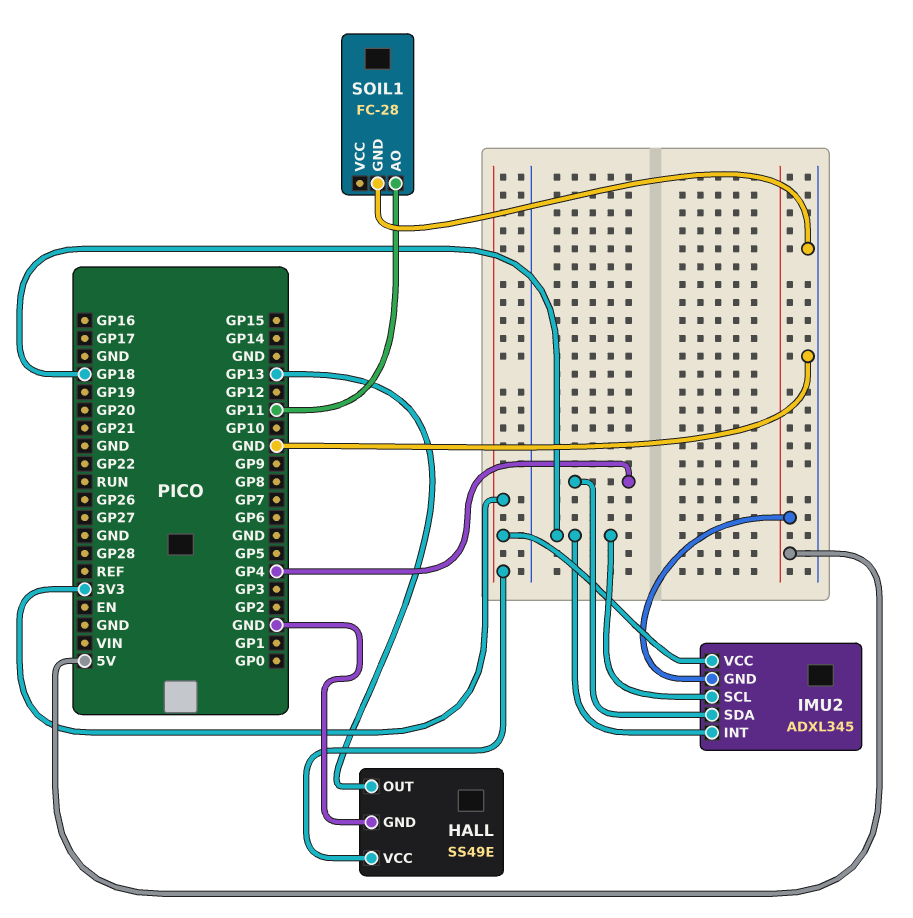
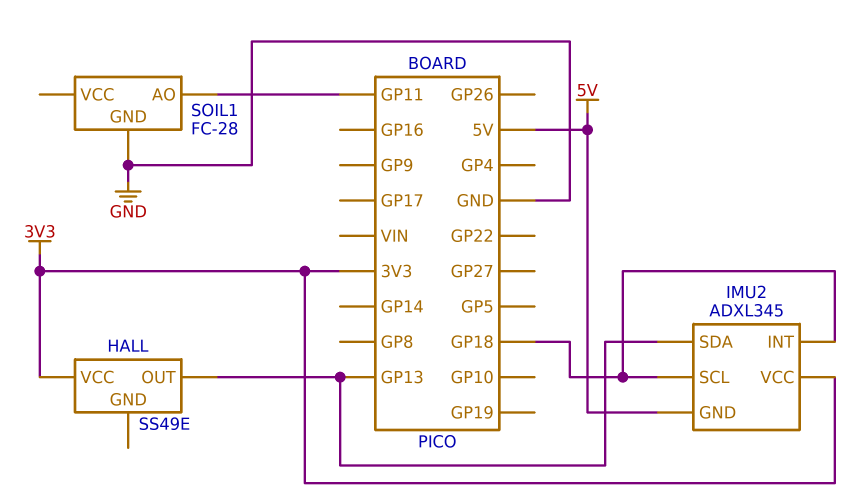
HALL pin GND: GND -> none
IMU2 pin SDA: GP4 -> GP13

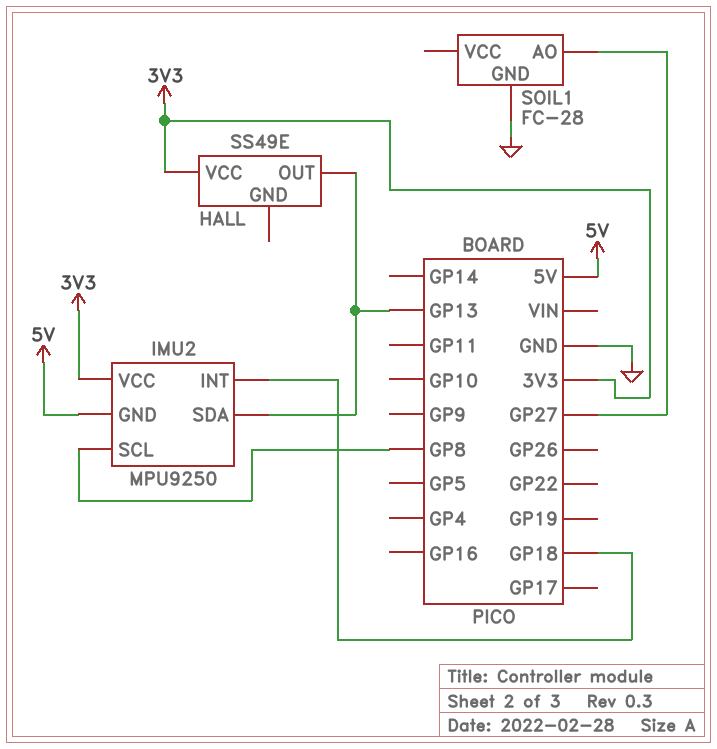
IMU2: ADXL345 -> MPU9250
IMU2 pin SCL: GP18 -> GP8
SOIL1 pin AO: GP11 -> GP27

